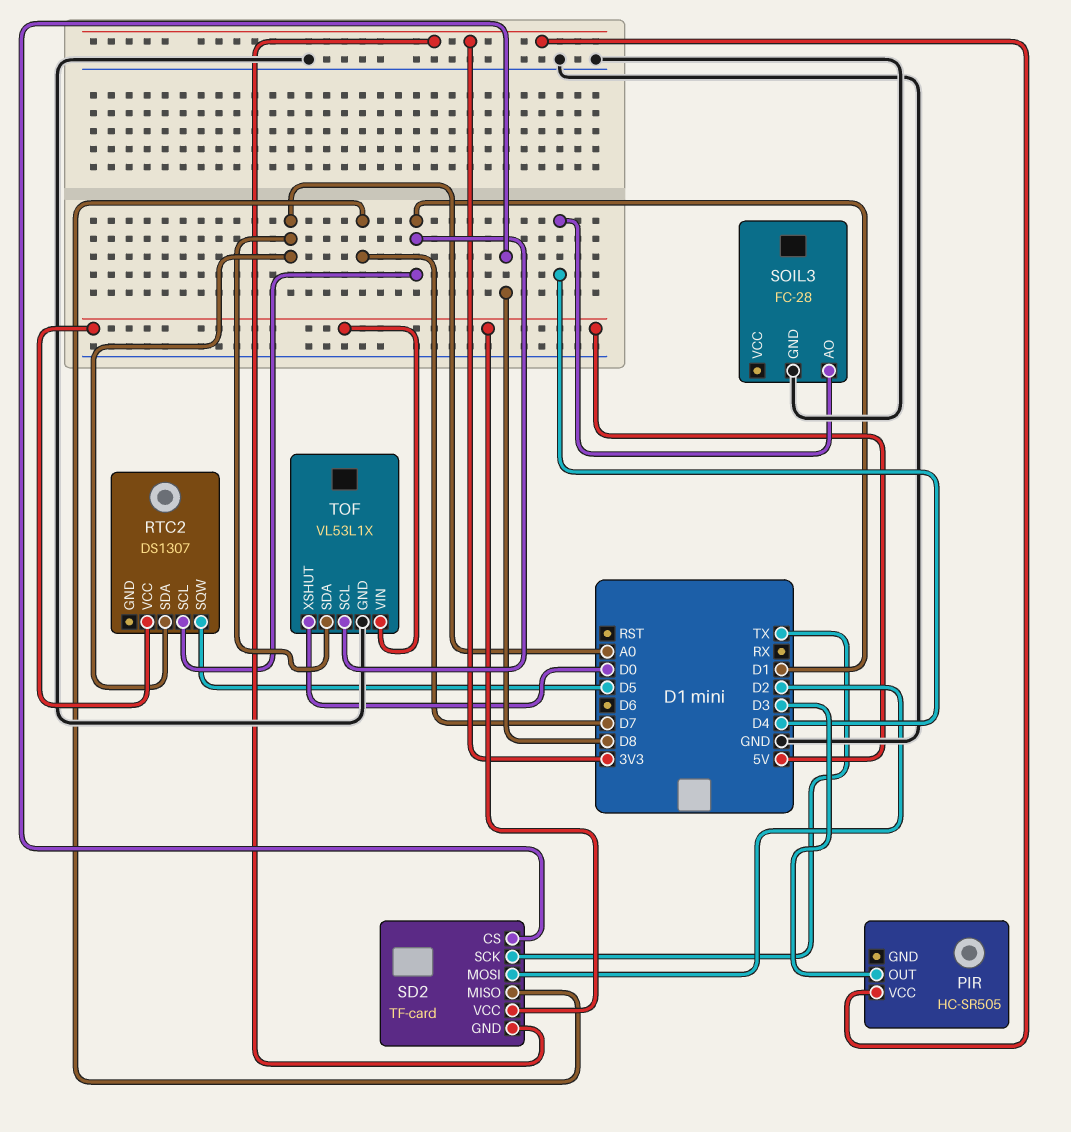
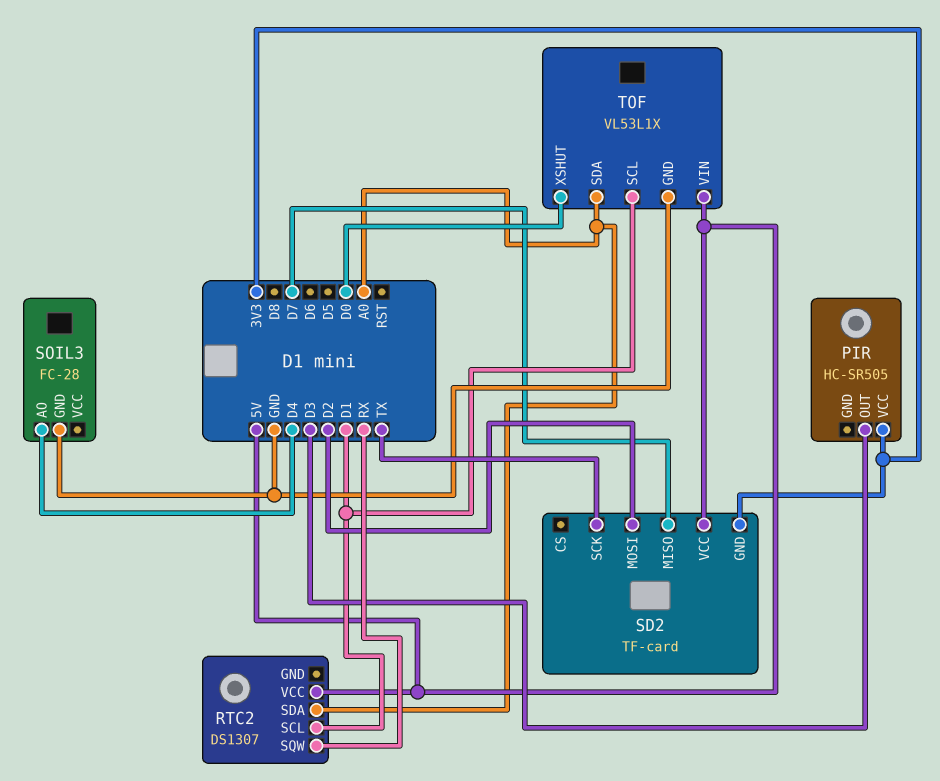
RTC2 pin SQW: D5 -> RX
SD2 pin CS: D8 -> none

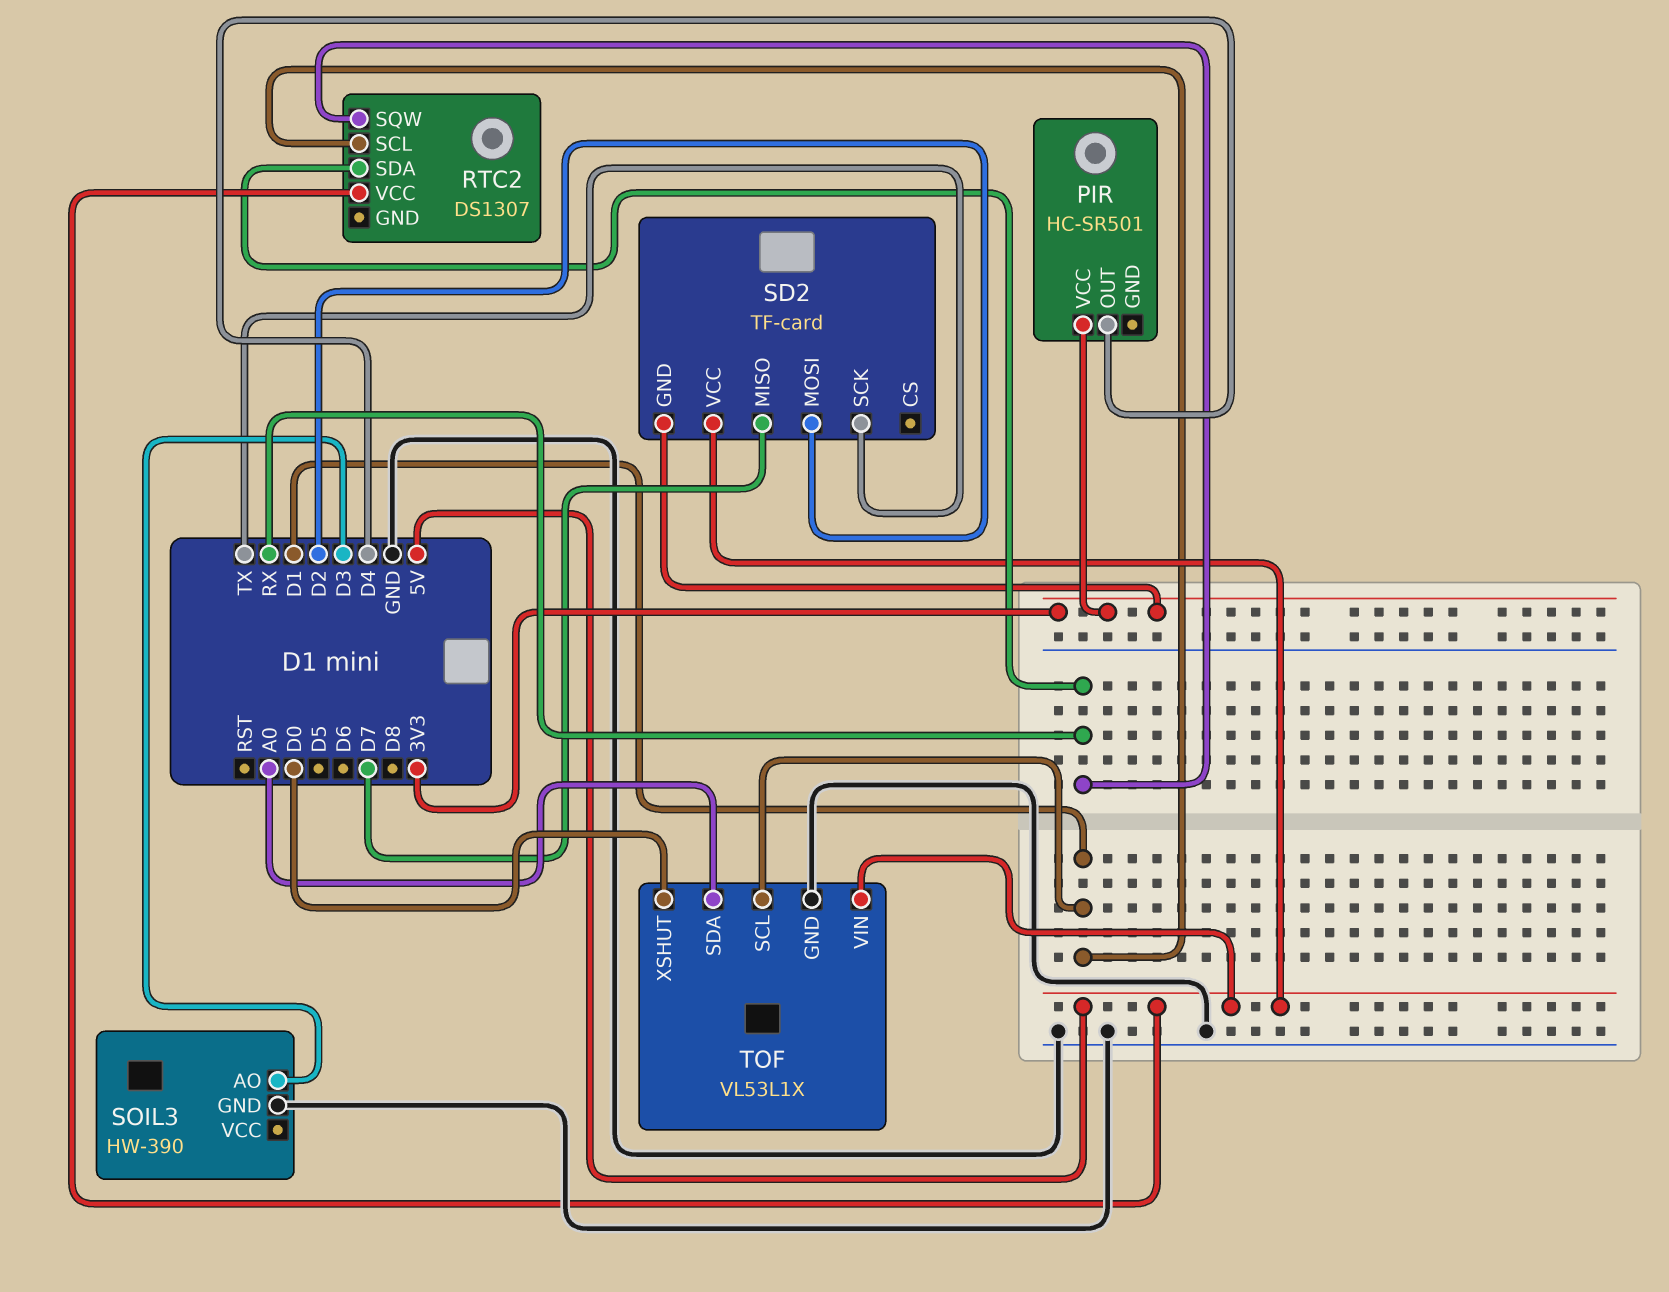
PIR: HC-SR505 -> HC-SR501
PIR pin OUT: D3 -> D4
RTC2 pin SDA: A0 -> RX
SOIL3: FC-28 -> HW-390
SOIL3 pin AO: D4 -> D3

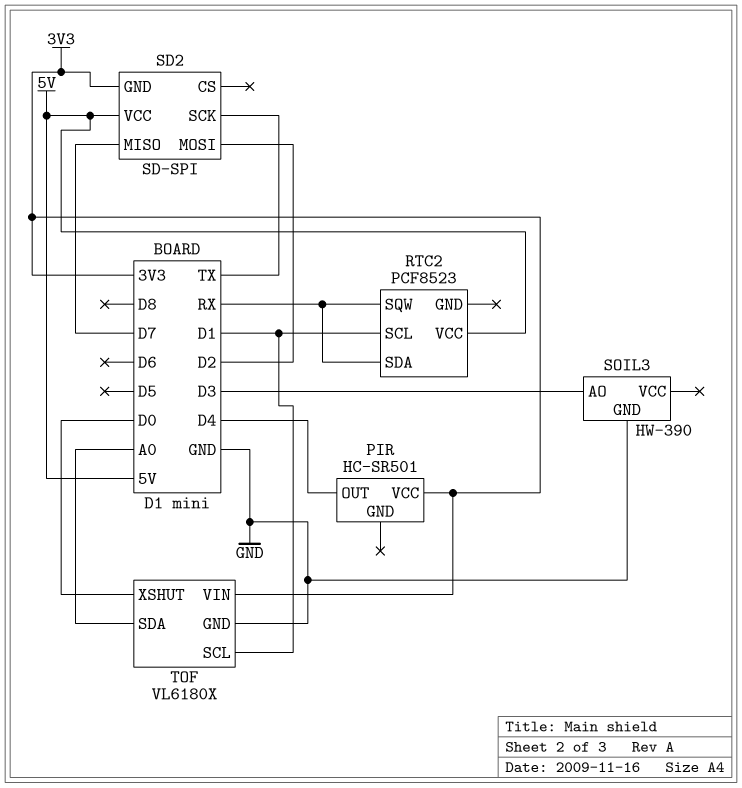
RTC2: DS1307 -> PCF8523
SD2: TF-card -> SD-SPI
TOF: VL53L1X -> VL6180X
TOF pin VIN: 5V -> 3V3

